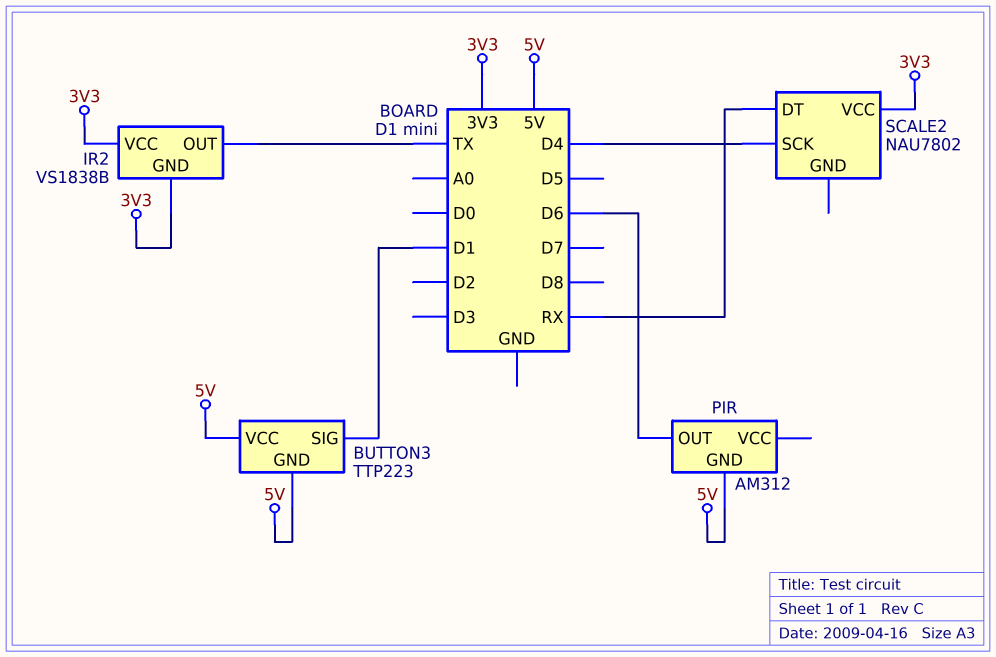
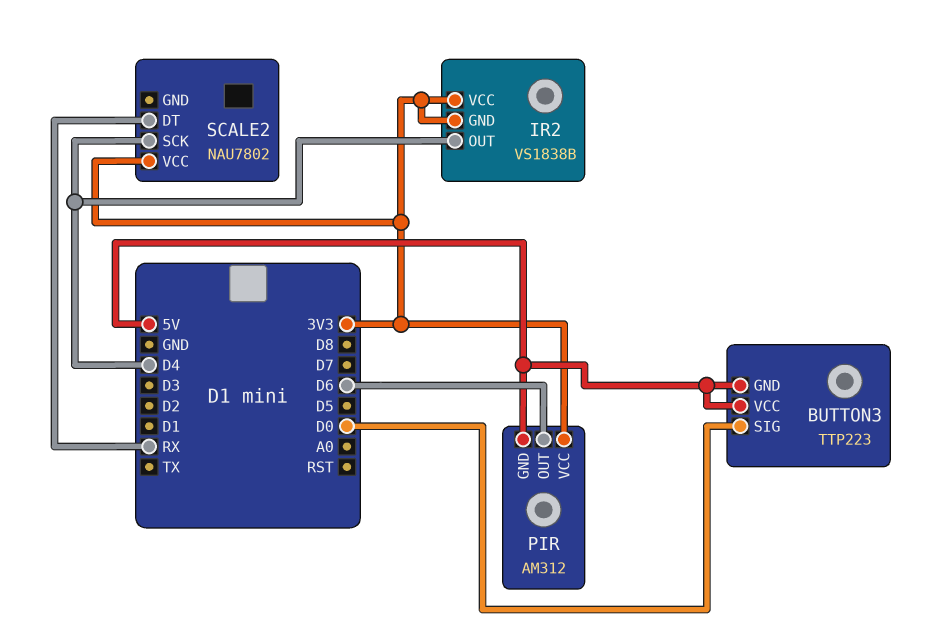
BUTTON3 pin SIG: D1 -> D0
IR2 pin OUT: TX -> D4
PIR pin VCC: none -> 3V3

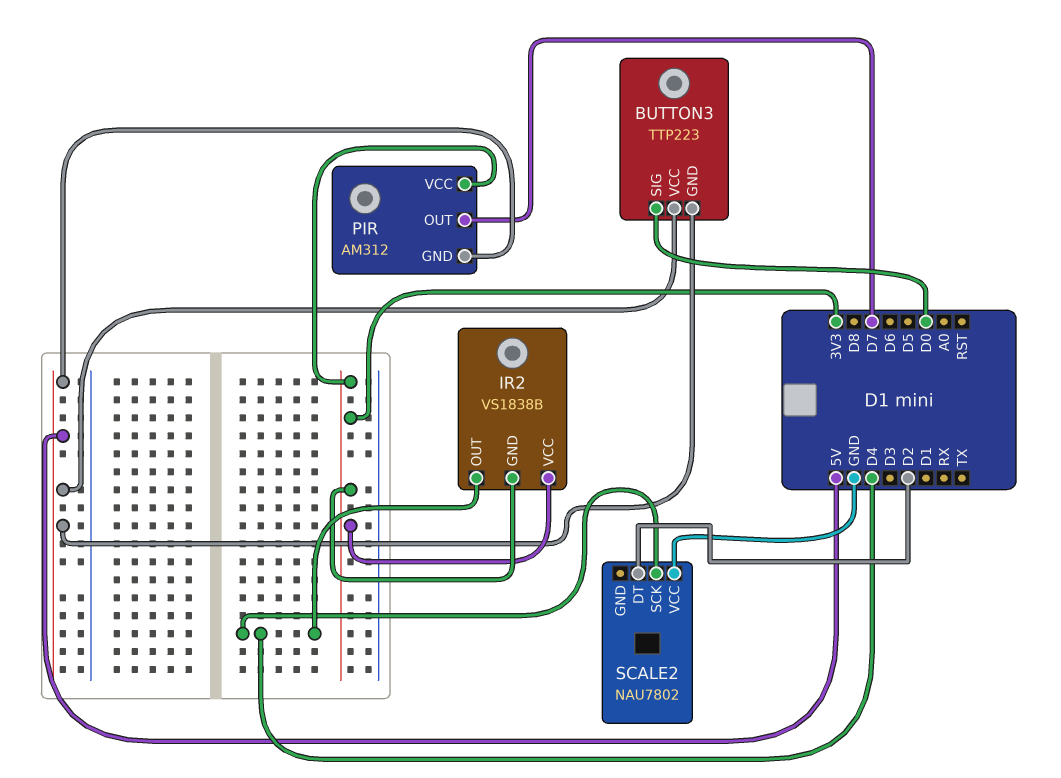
PIR pin OUT: D6 -> D7
SCALE2 pin DT: RX -> D2
SCALE2 pin VCC: 3V3 -> GND

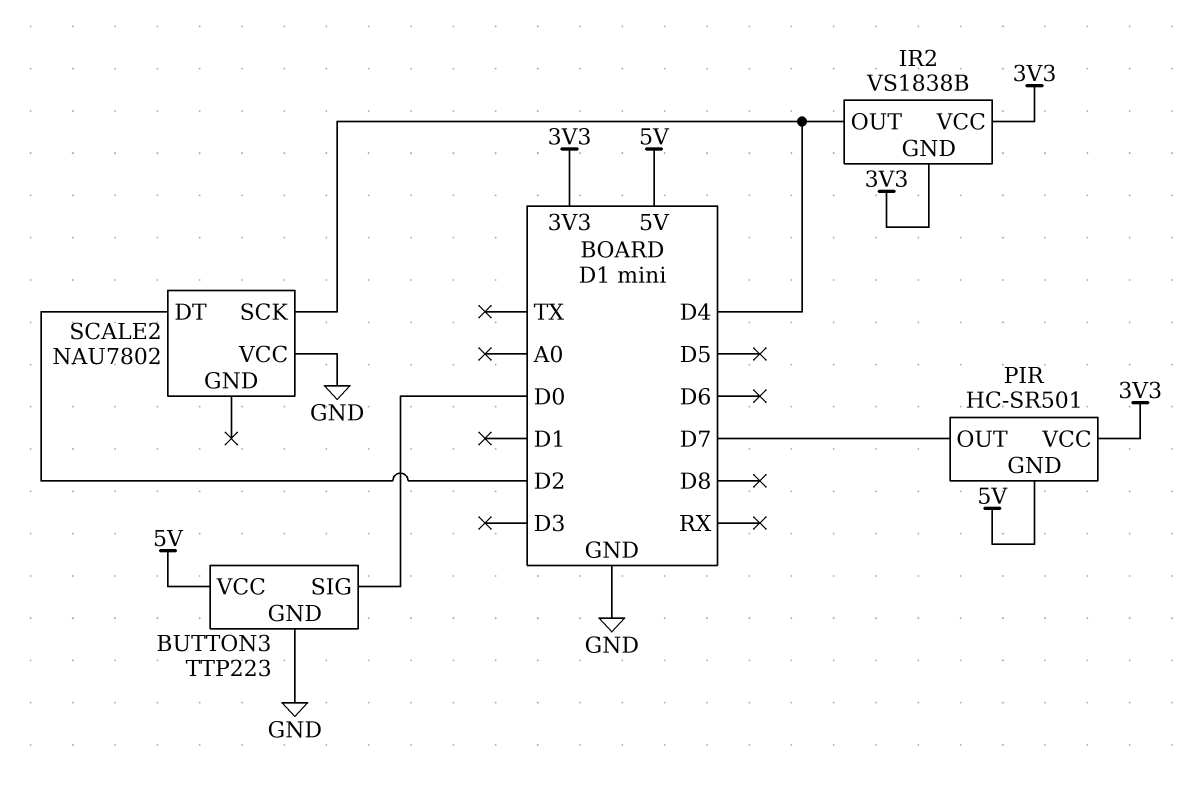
BUTTON3 pin GND: 5V -> GND
PIR: AM312 -> HC-SR501

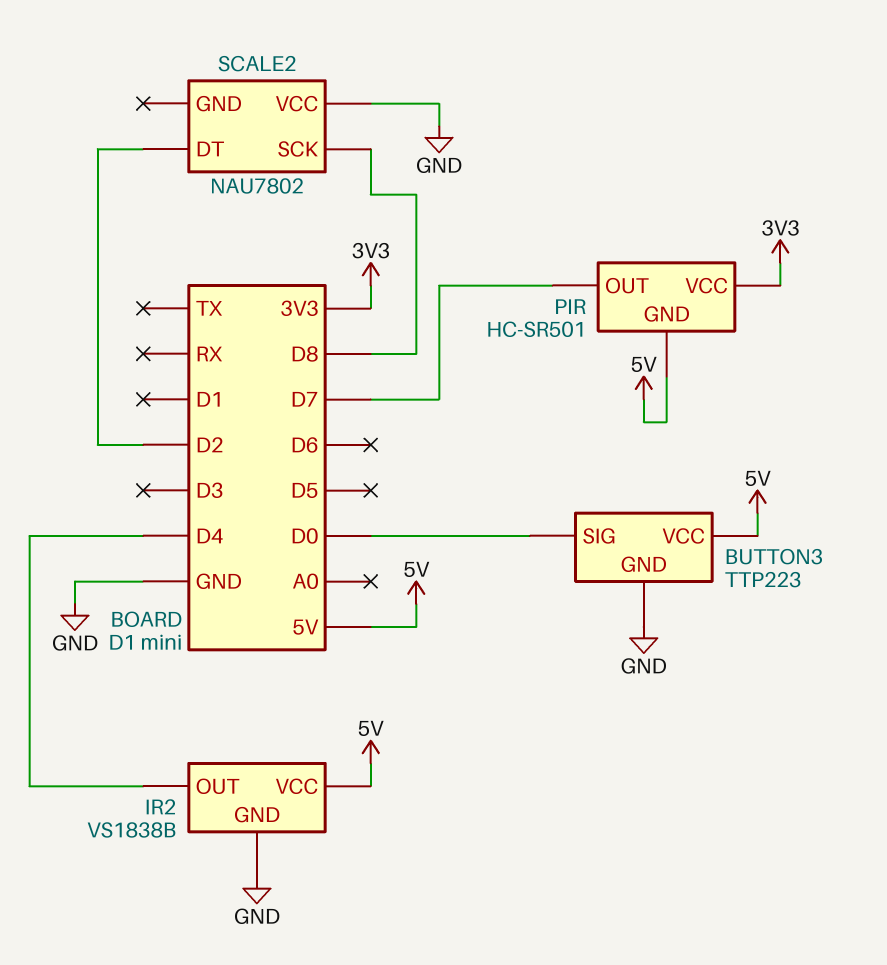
IR2 pin GND: 3V3 -> GND
IR2 pin VCC: 3V3 -> 5V
SCALE2 pin SCK: D4 -> D8

